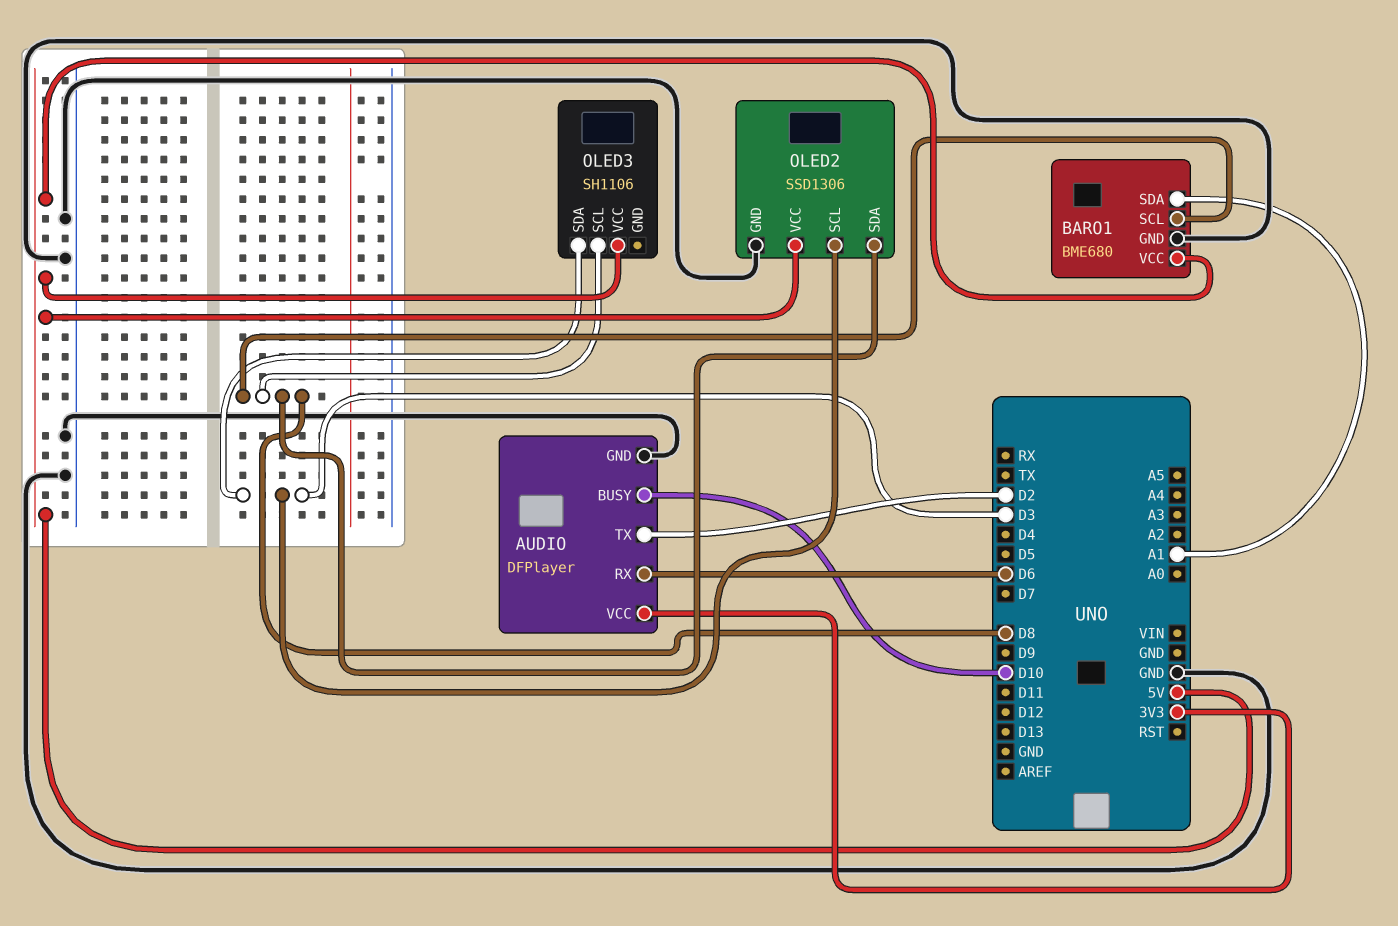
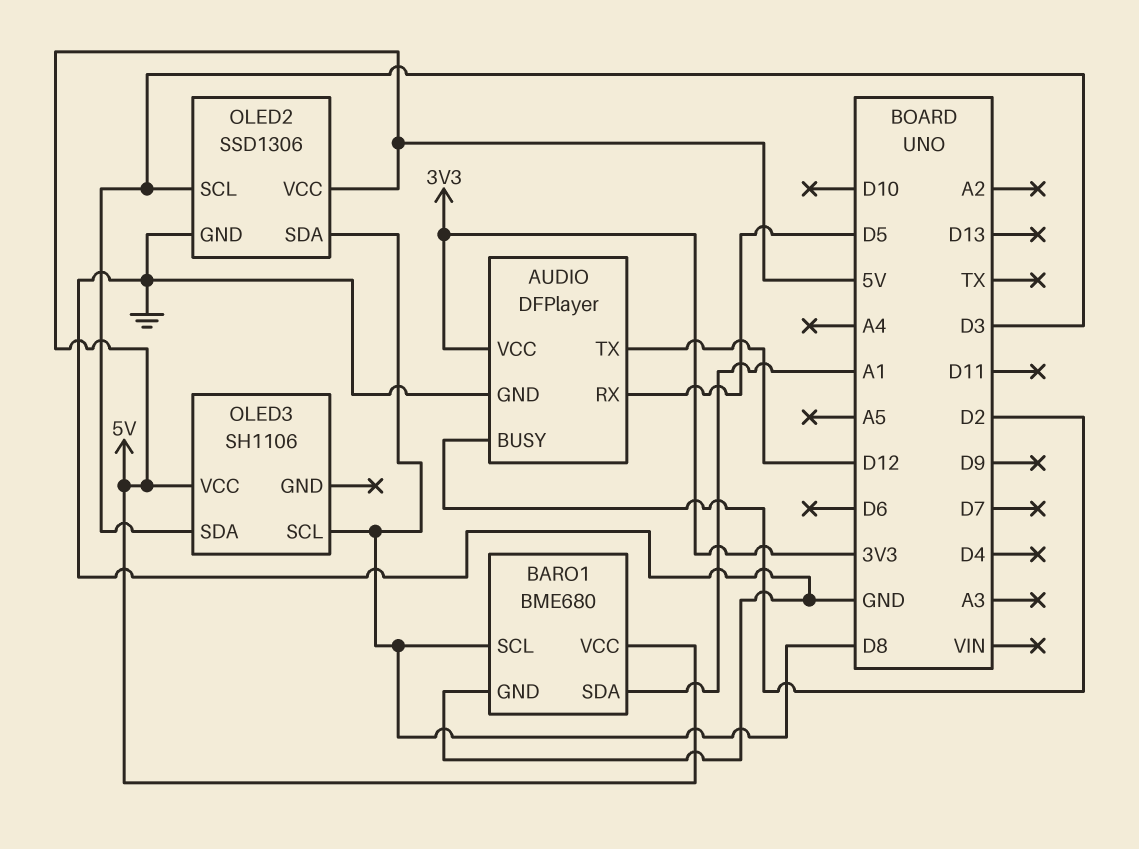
AUDIO pin BUSY: D10 -> D2
AUDIO pin RX: D6 -> D5
AUDIO pin TX: D2 -> D12

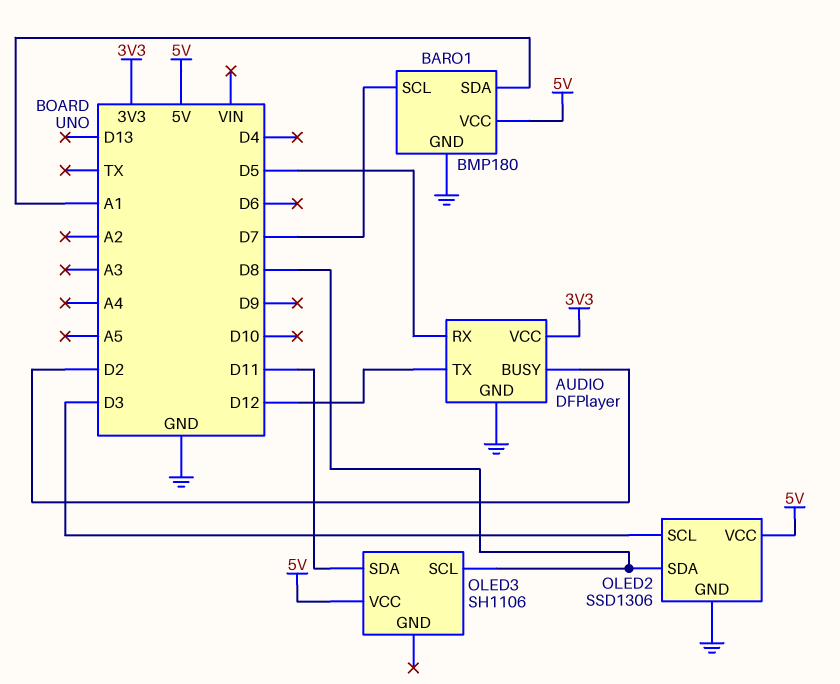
BARO1: BME680 -> BMP180
BARO1 pin SCL: D8 -> D7
OLED3 pin SDA: D3 -> D11

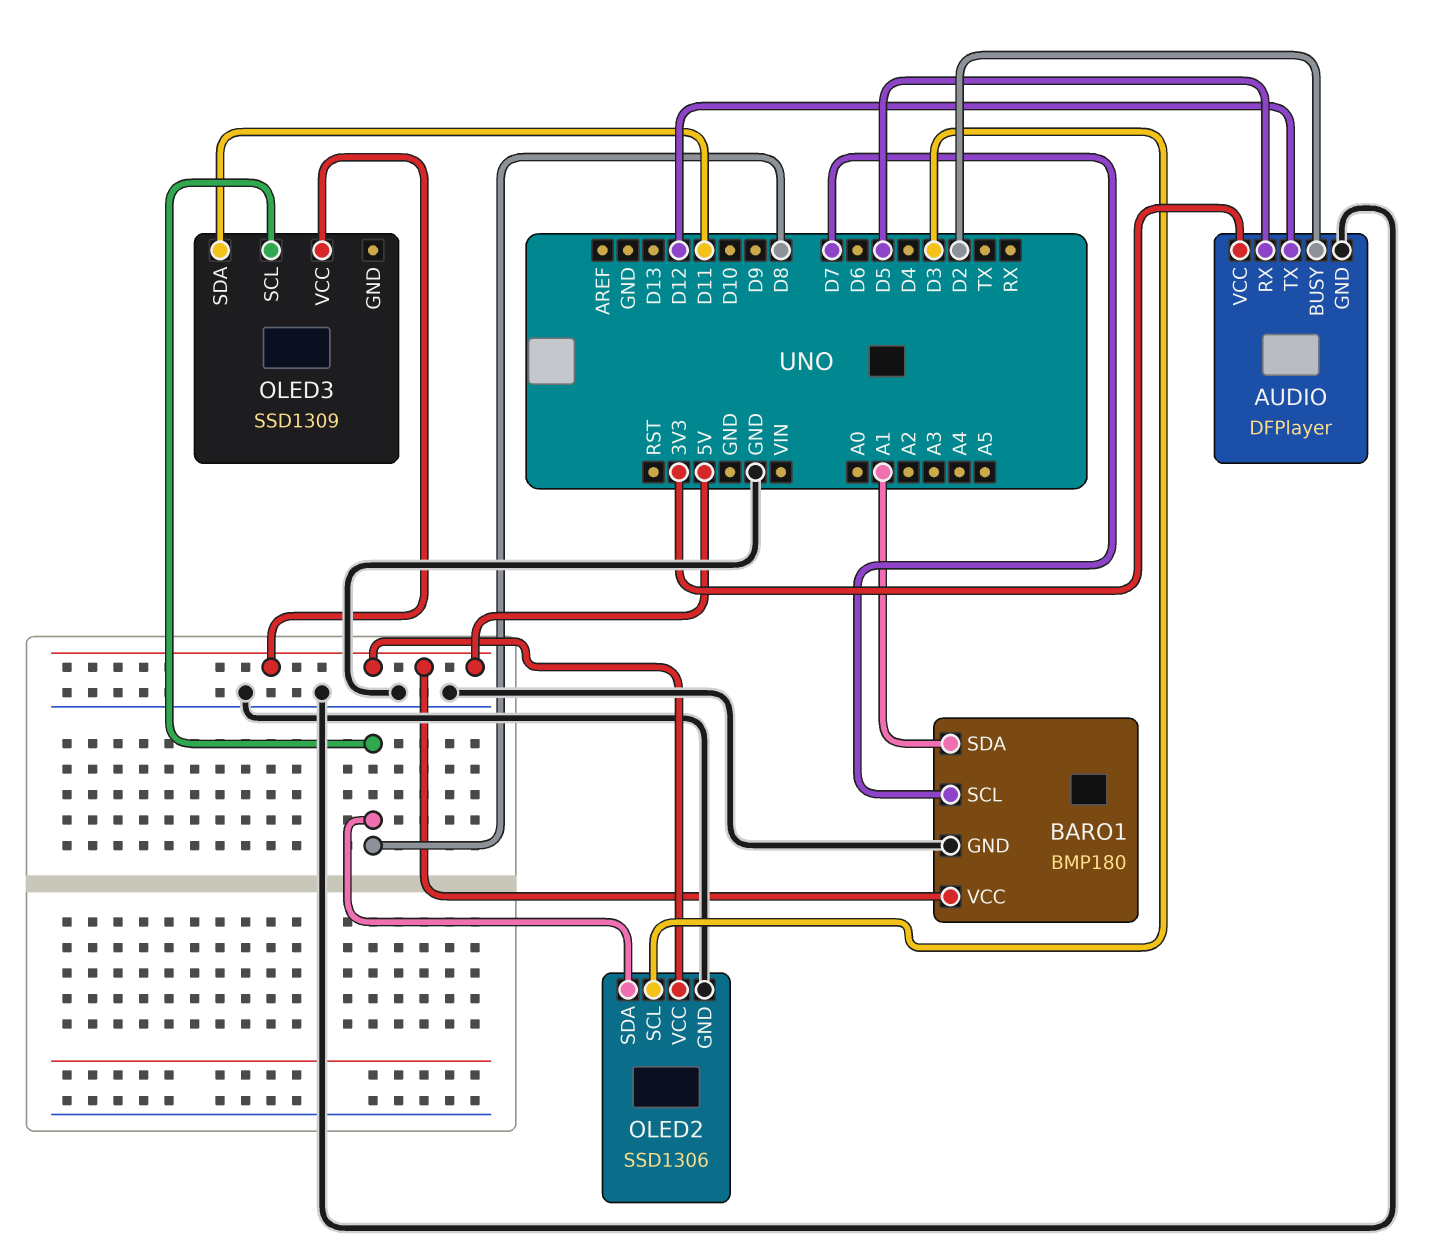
OLED3: SH1106 -> SSD1309

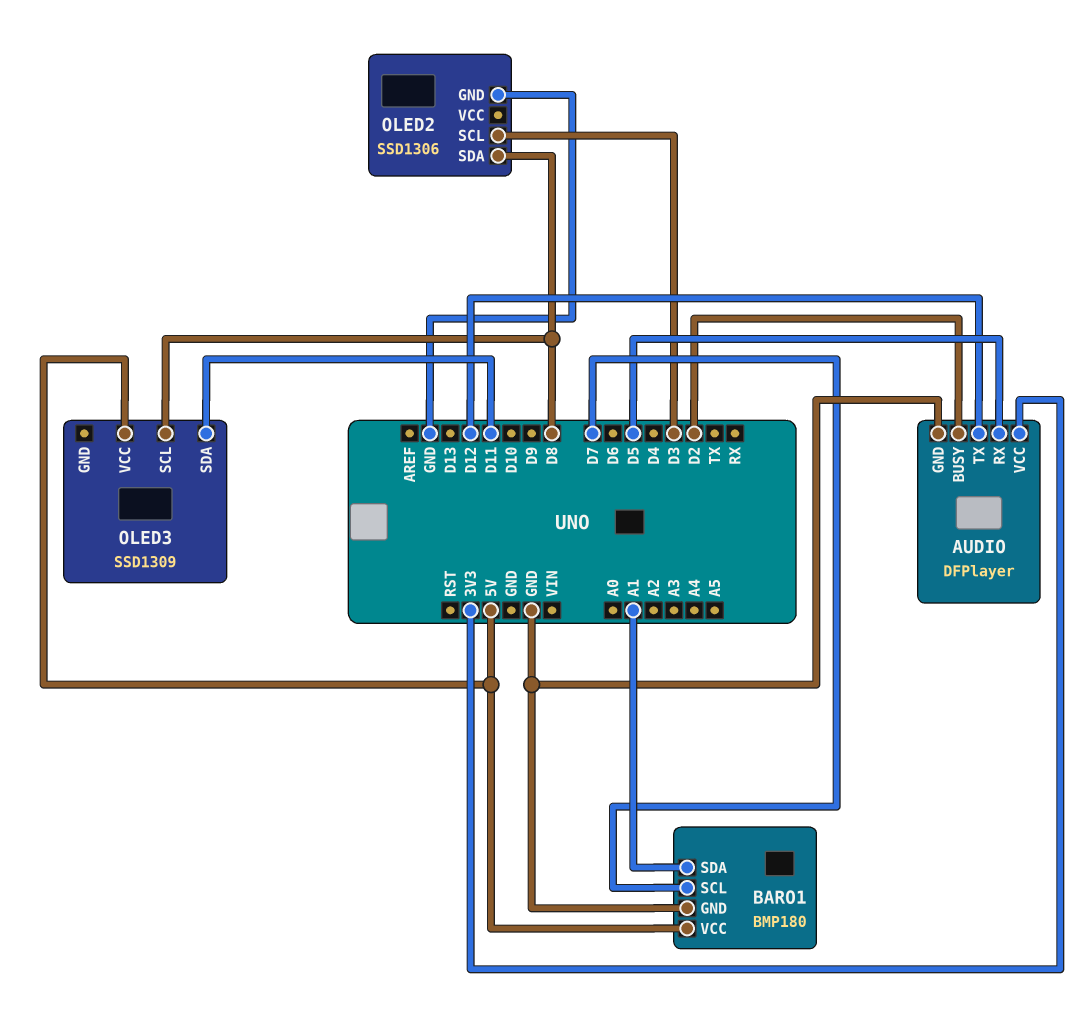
OLED2 pin VCC: 5V -> none

